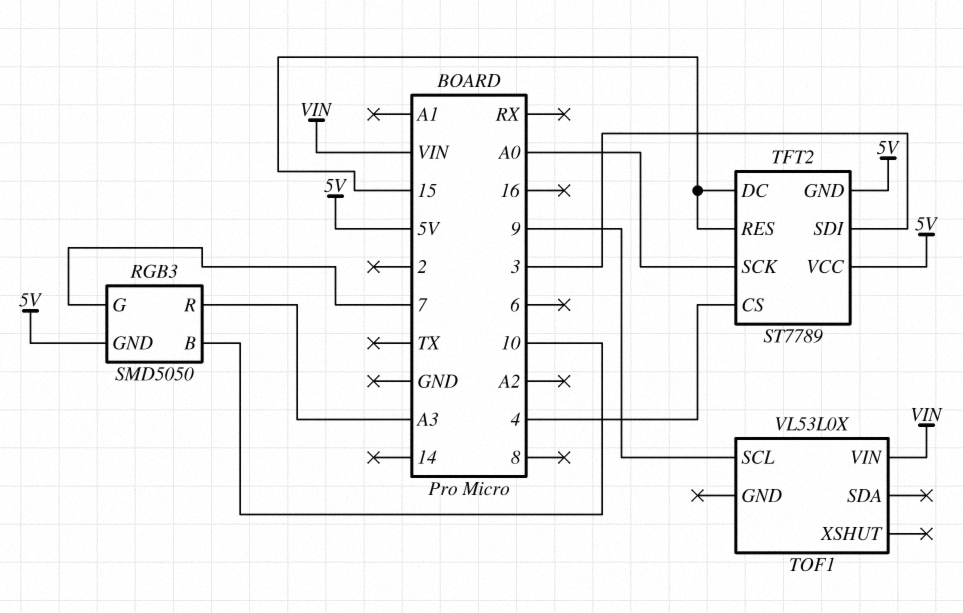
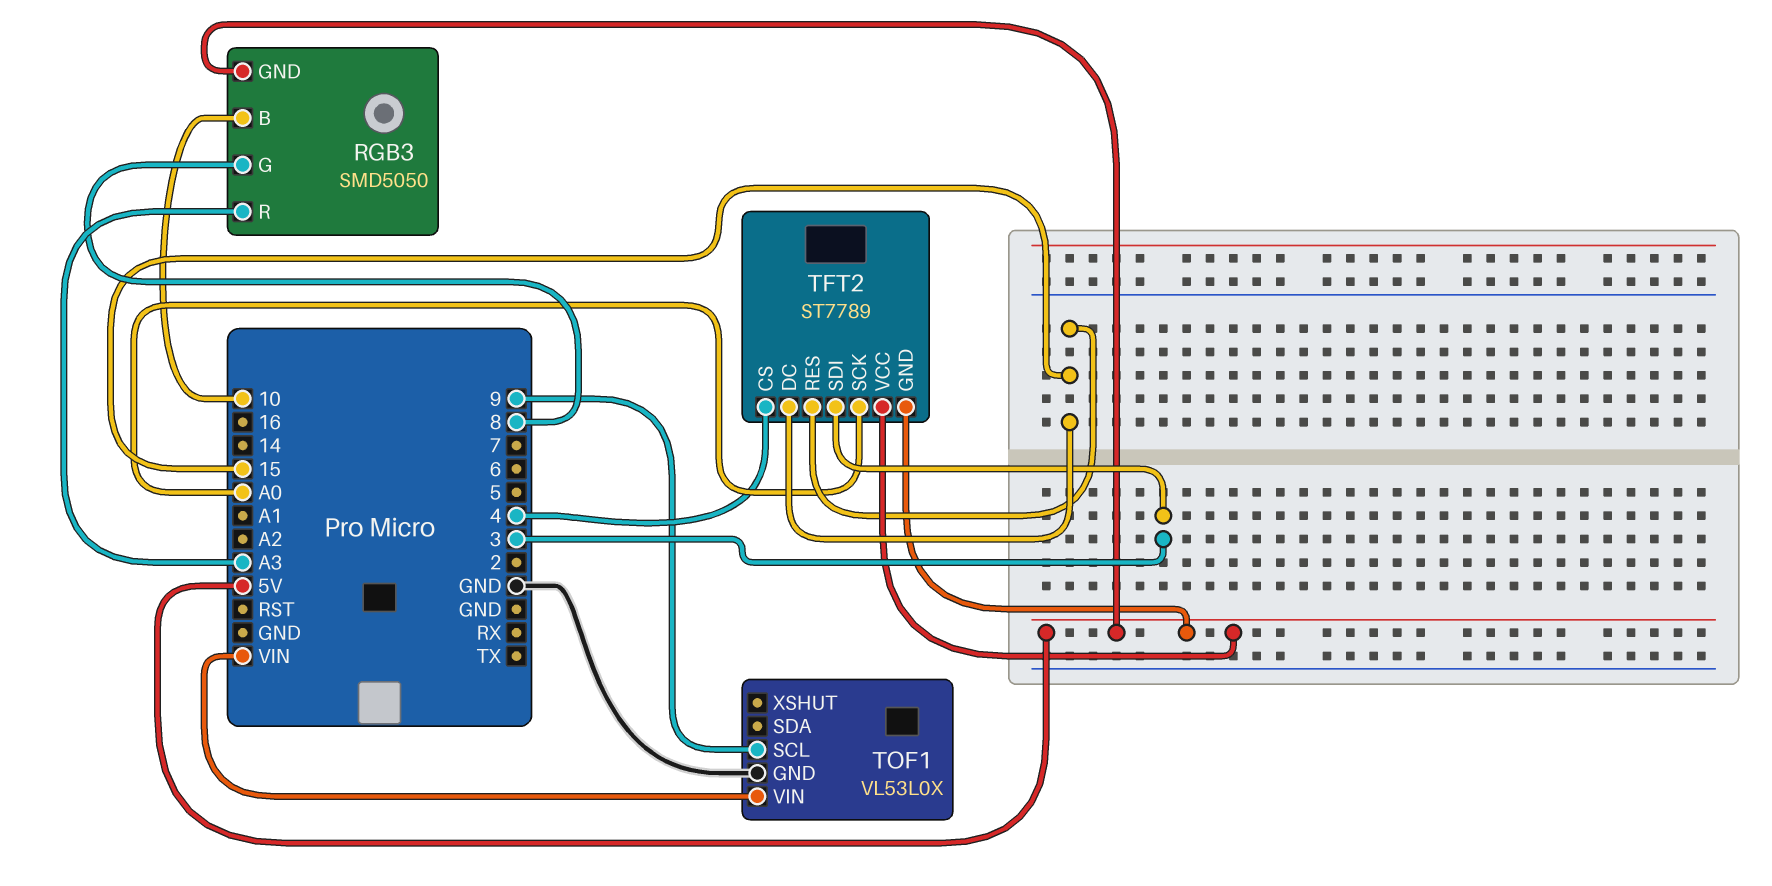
RGB3 pin G: 7 -> 8
TOF1 pin GND: none -> GND

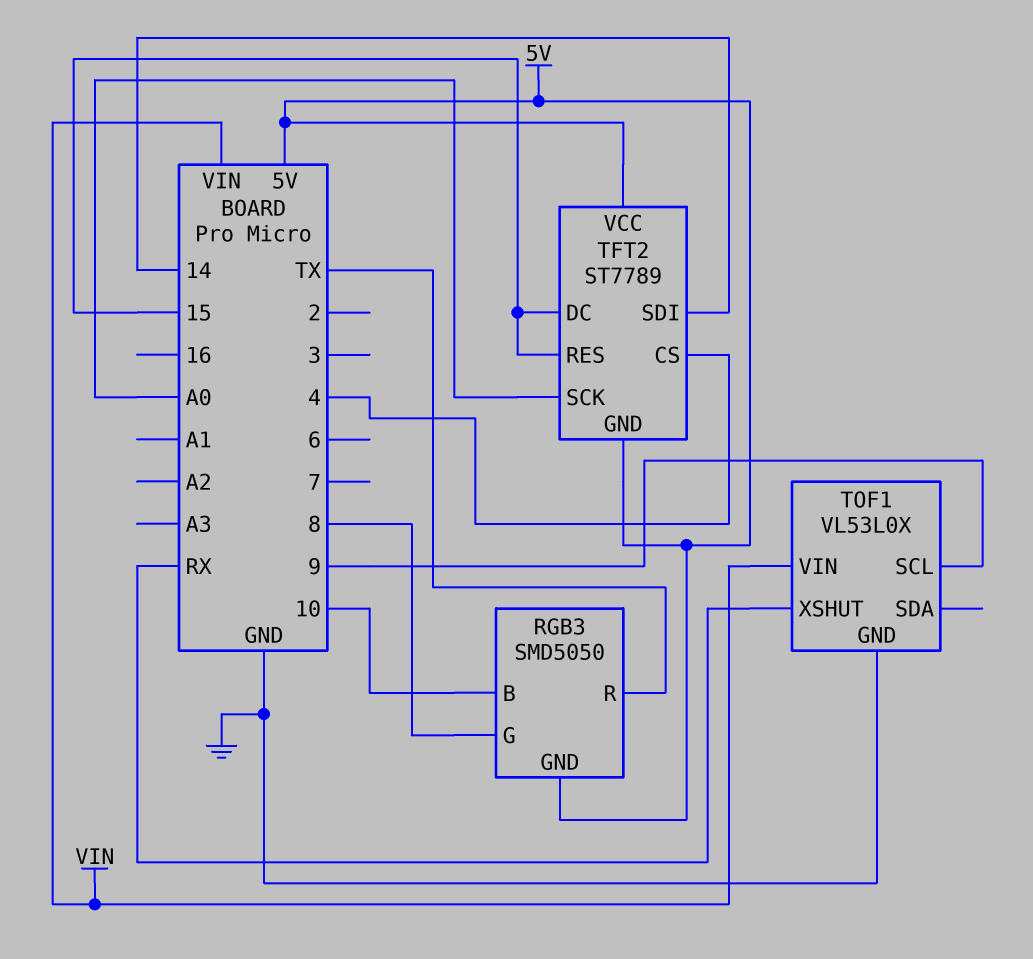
RGB3 pin R: A3 -> TX
TFT2 pin SDI: 3 -> 14
TOF1 pin XSHUT: none -> RX

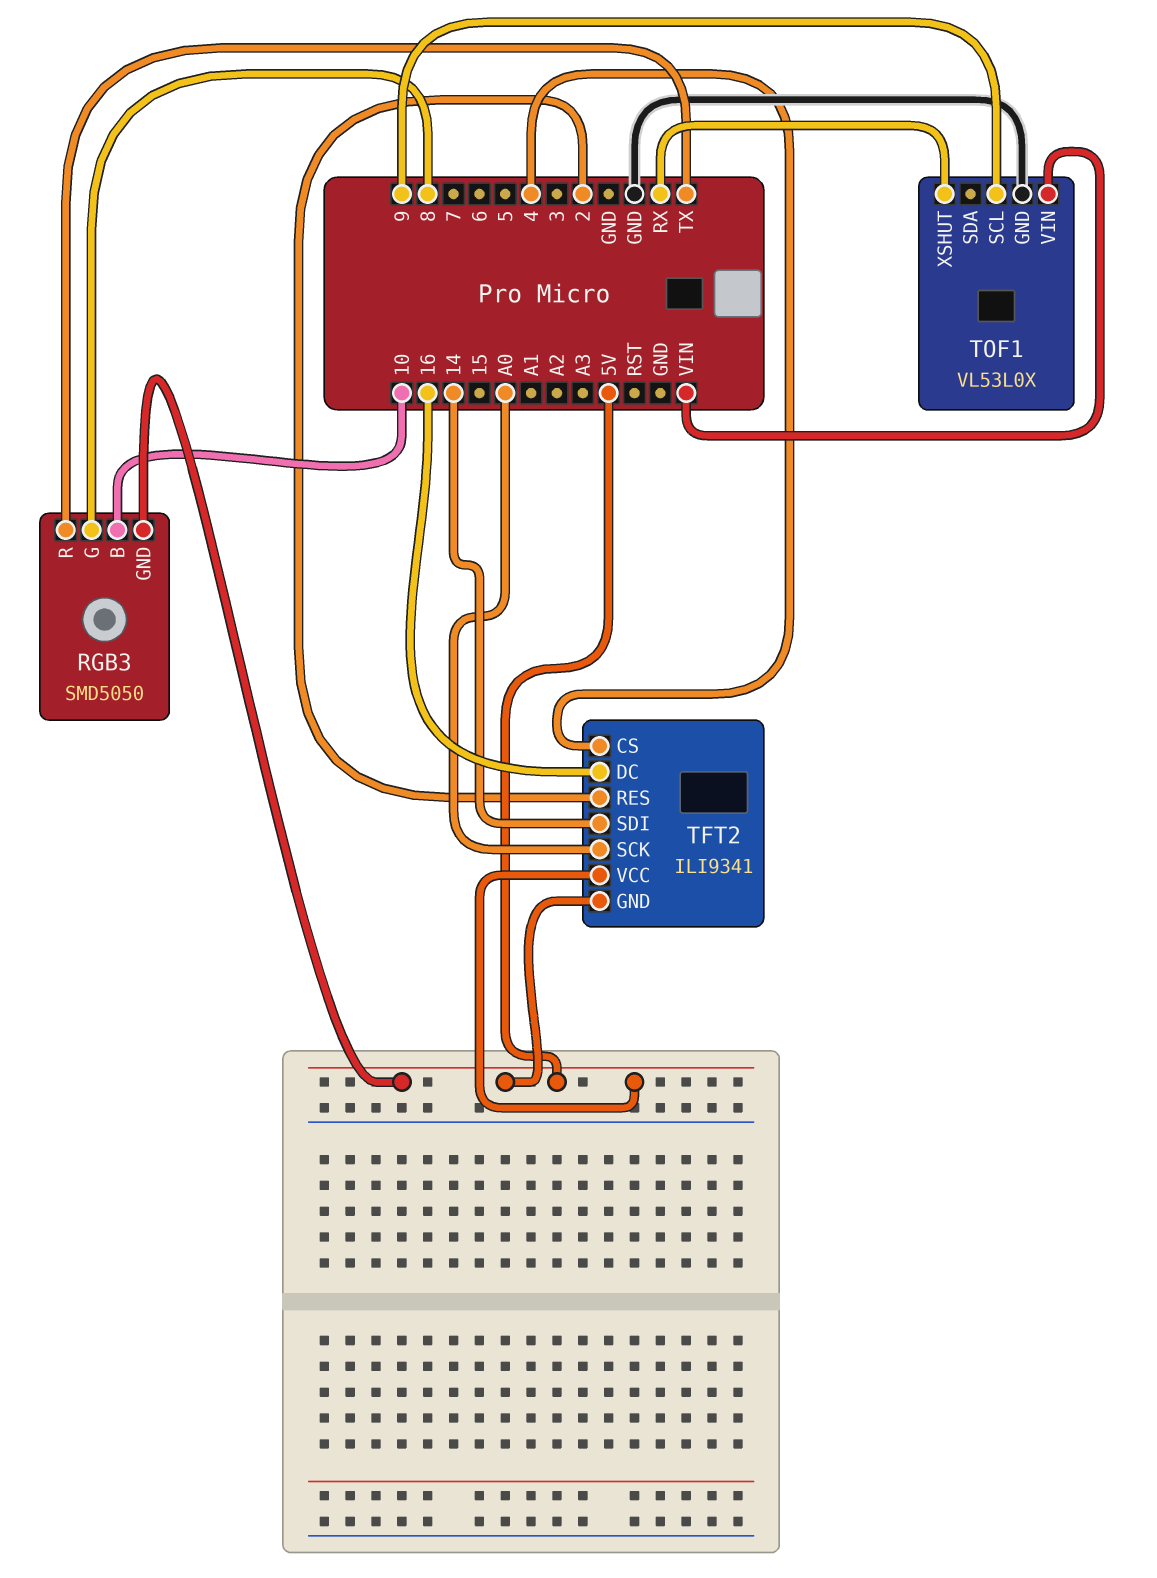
TFT2: ST7789 -> ILI9341
TFT2 pin DC: 15 -> 16
TFT2 pin RES: 15 -> 2

